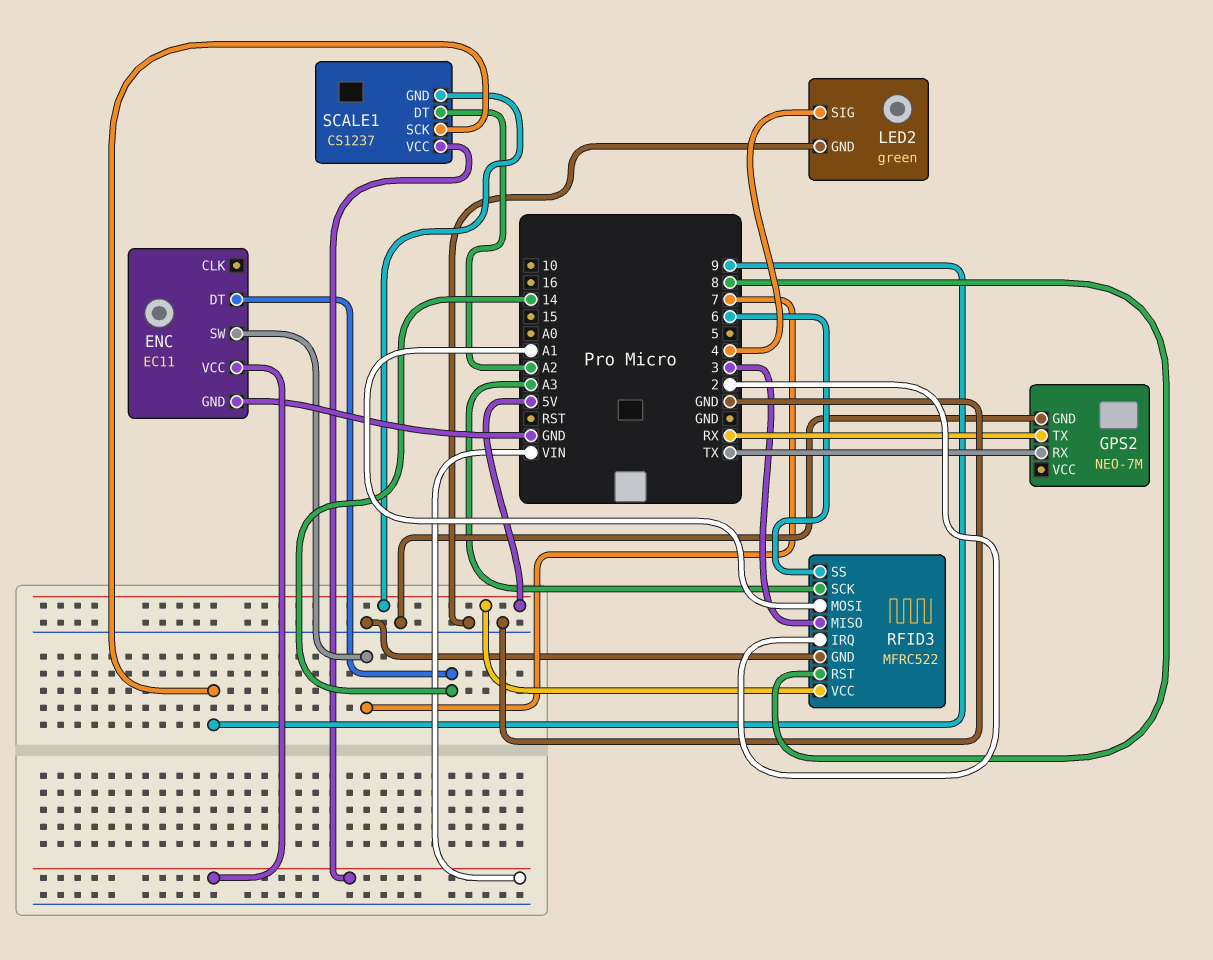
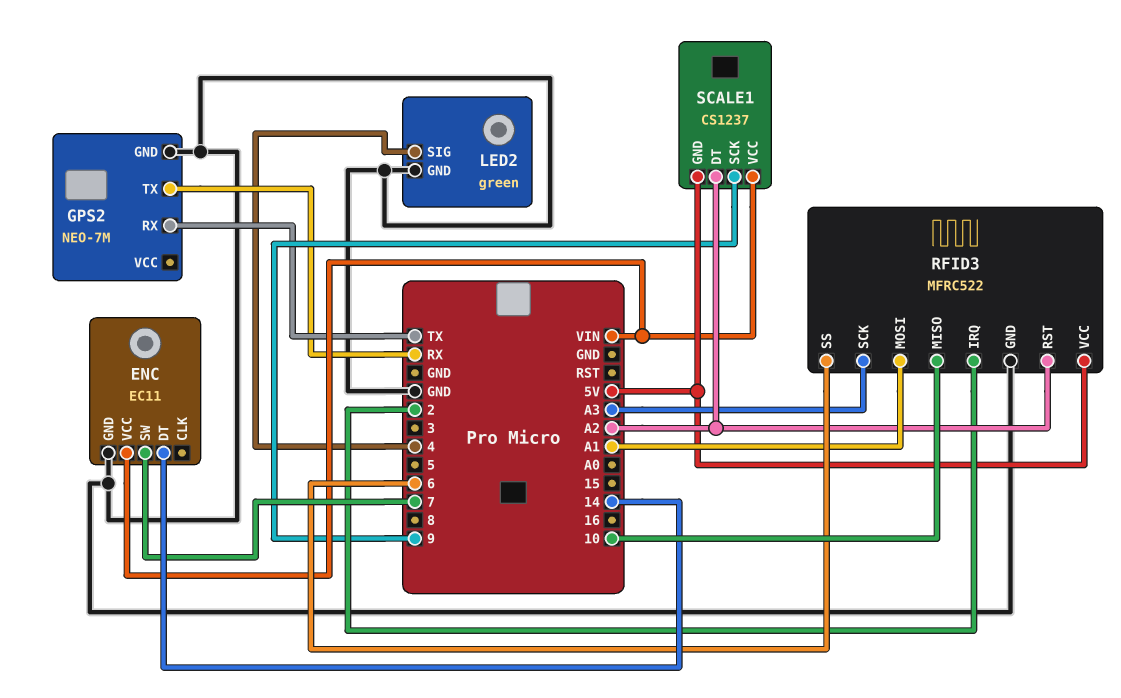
RFID3 pin MISO: 3 -> 10
RFID3 pin RST: 8 -> A2

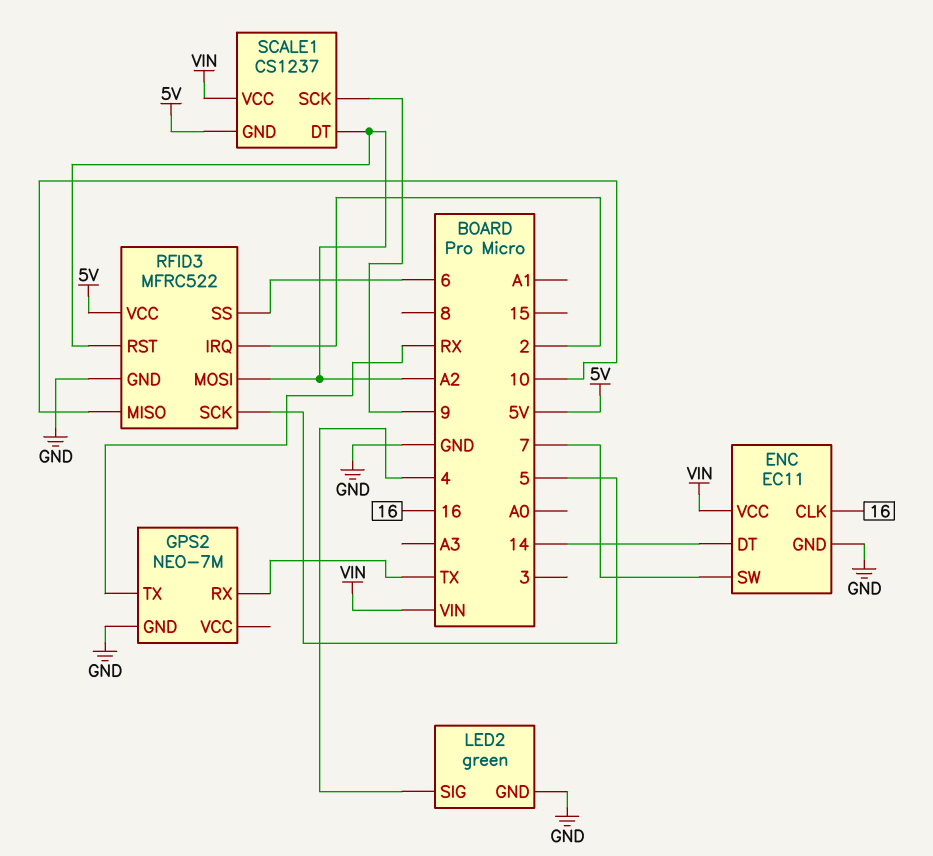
ENC pin CLK: none -> 16
RFID3 pin MOSI: A1 -> A2
RFID3 pin SCK: A3 -> 5

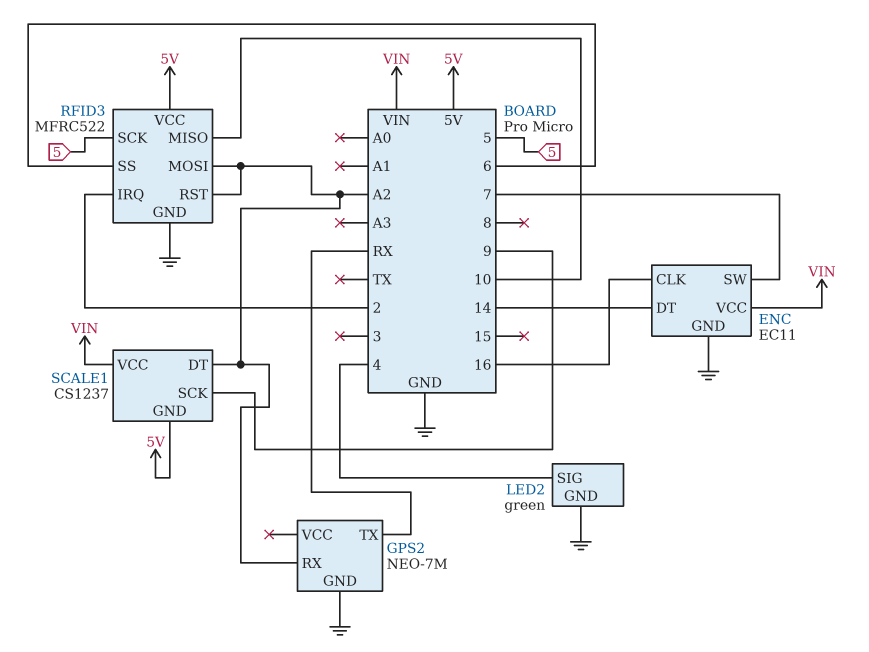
GPS2 pin RX: TX -> A2

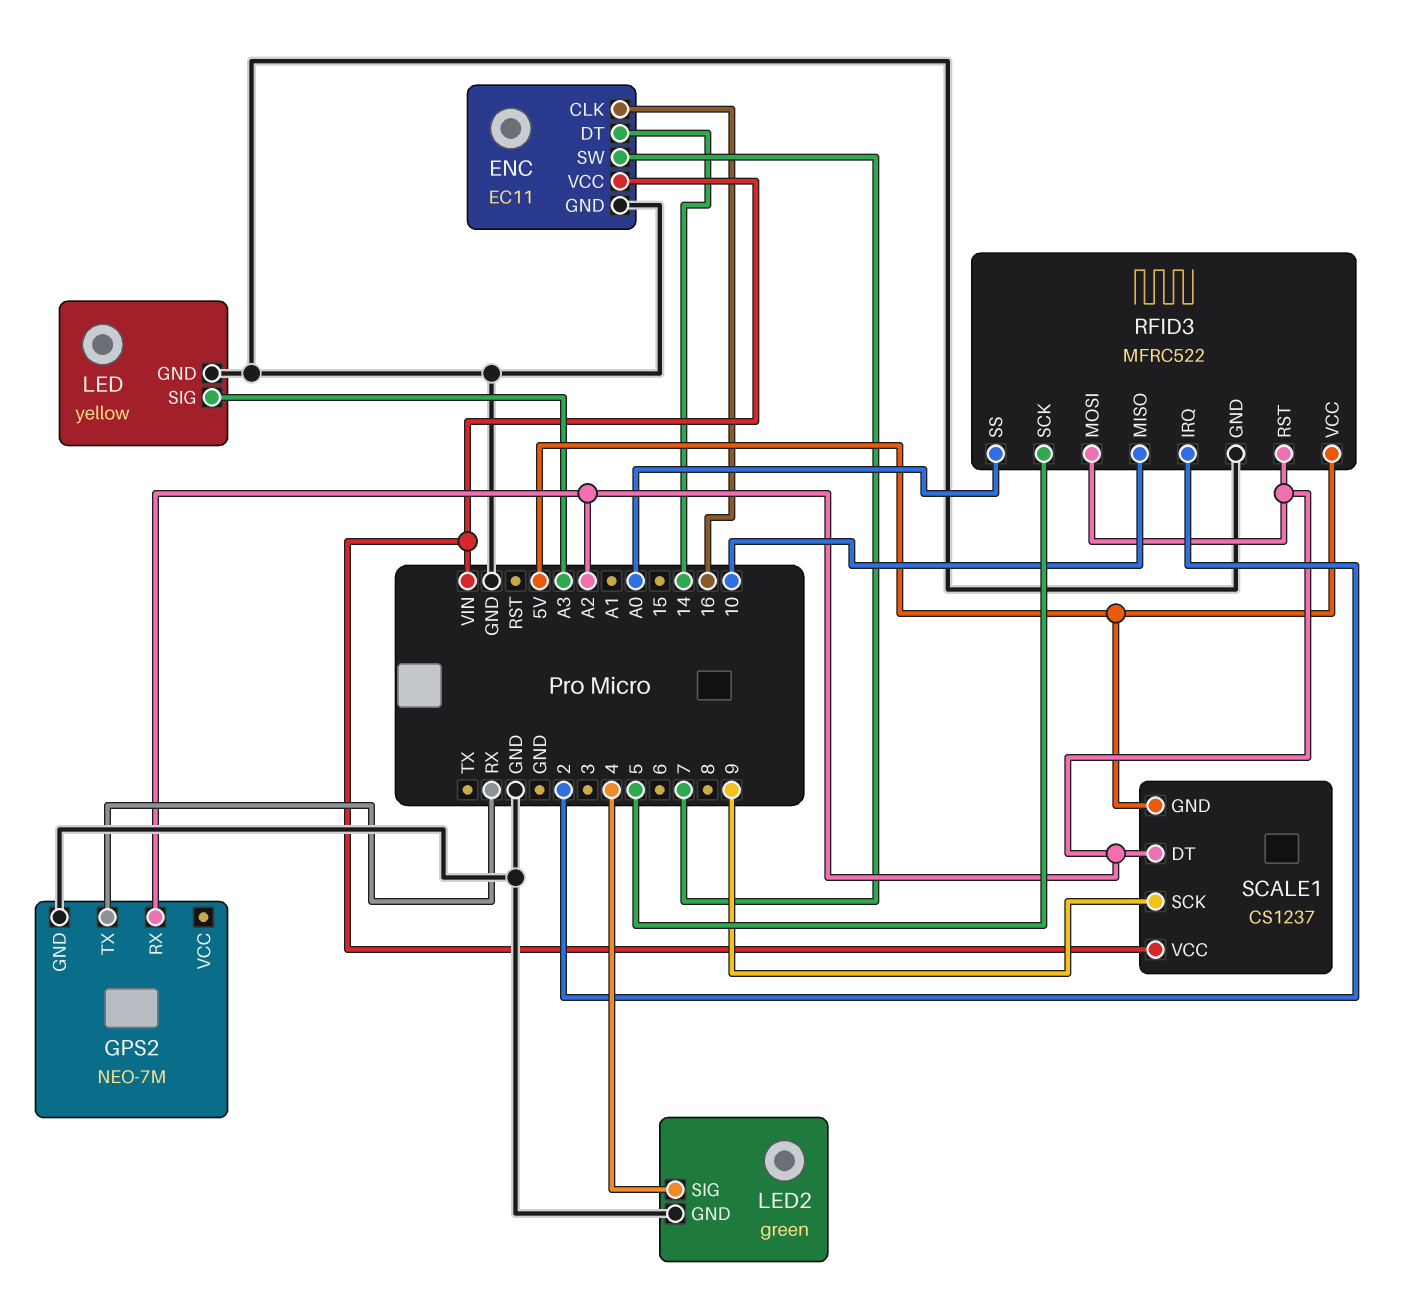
LED: none -> yellow
LED pin GND: none -> GND
LED pin SIG: none -> A3
RFID3 pin SS: 6 -> A0

